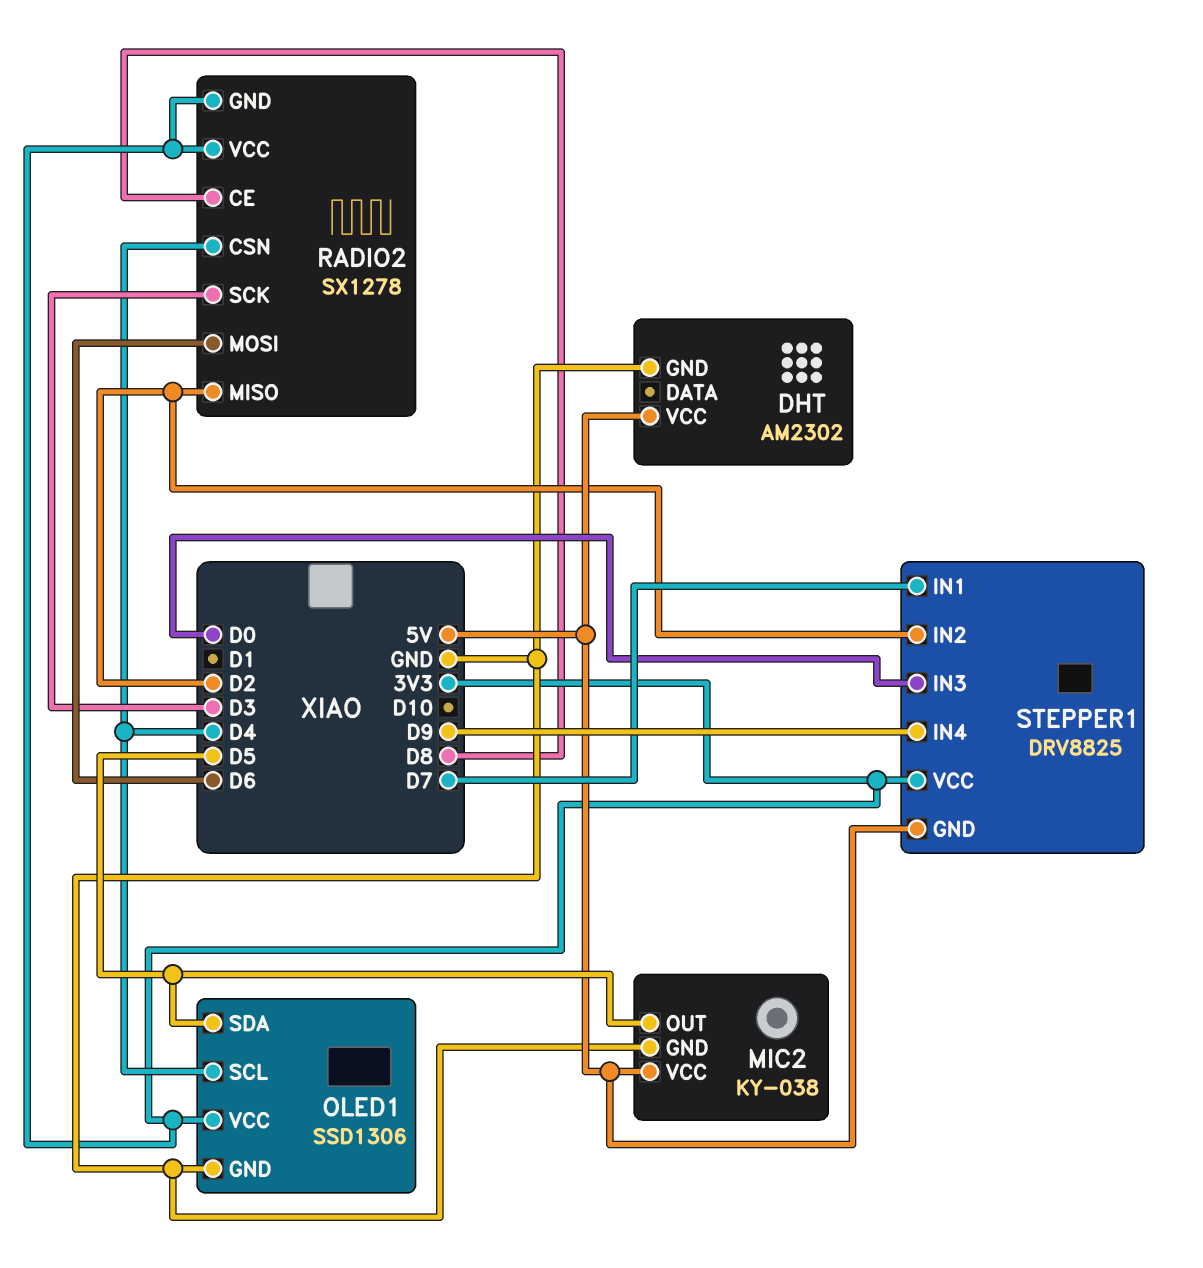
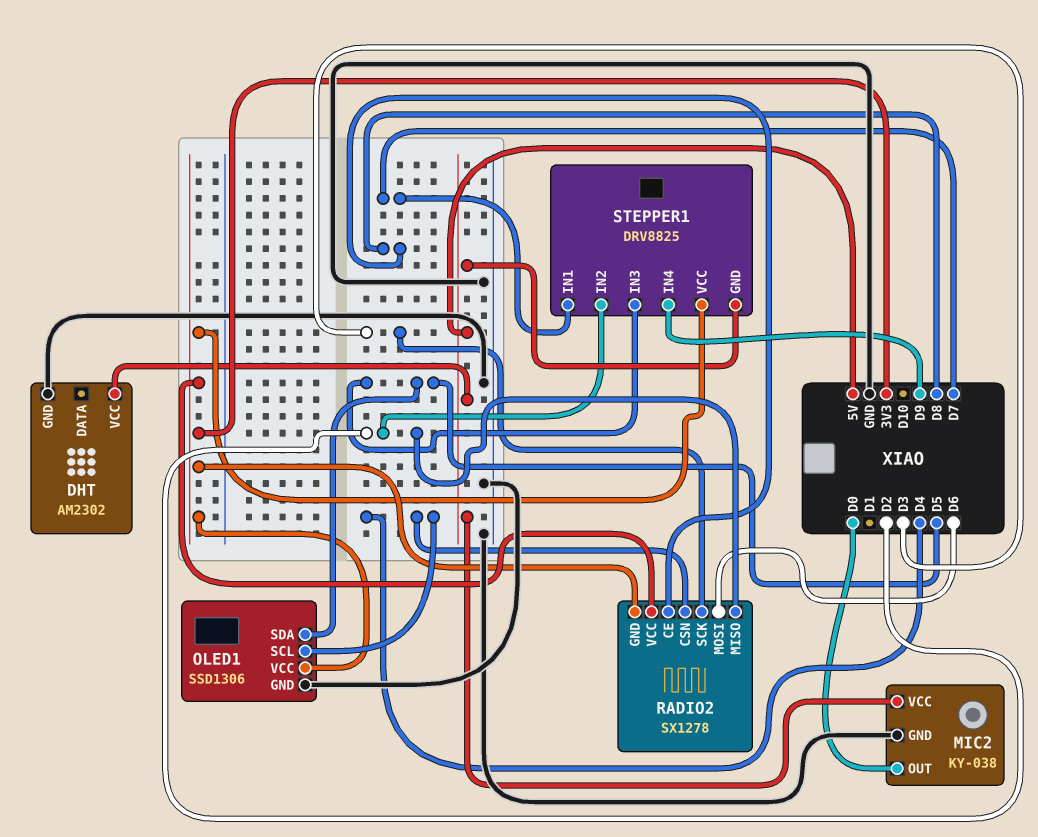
MIC2 pin OUT: D5 -> D0
STEPPER1 pin IN3: D0 -> D5

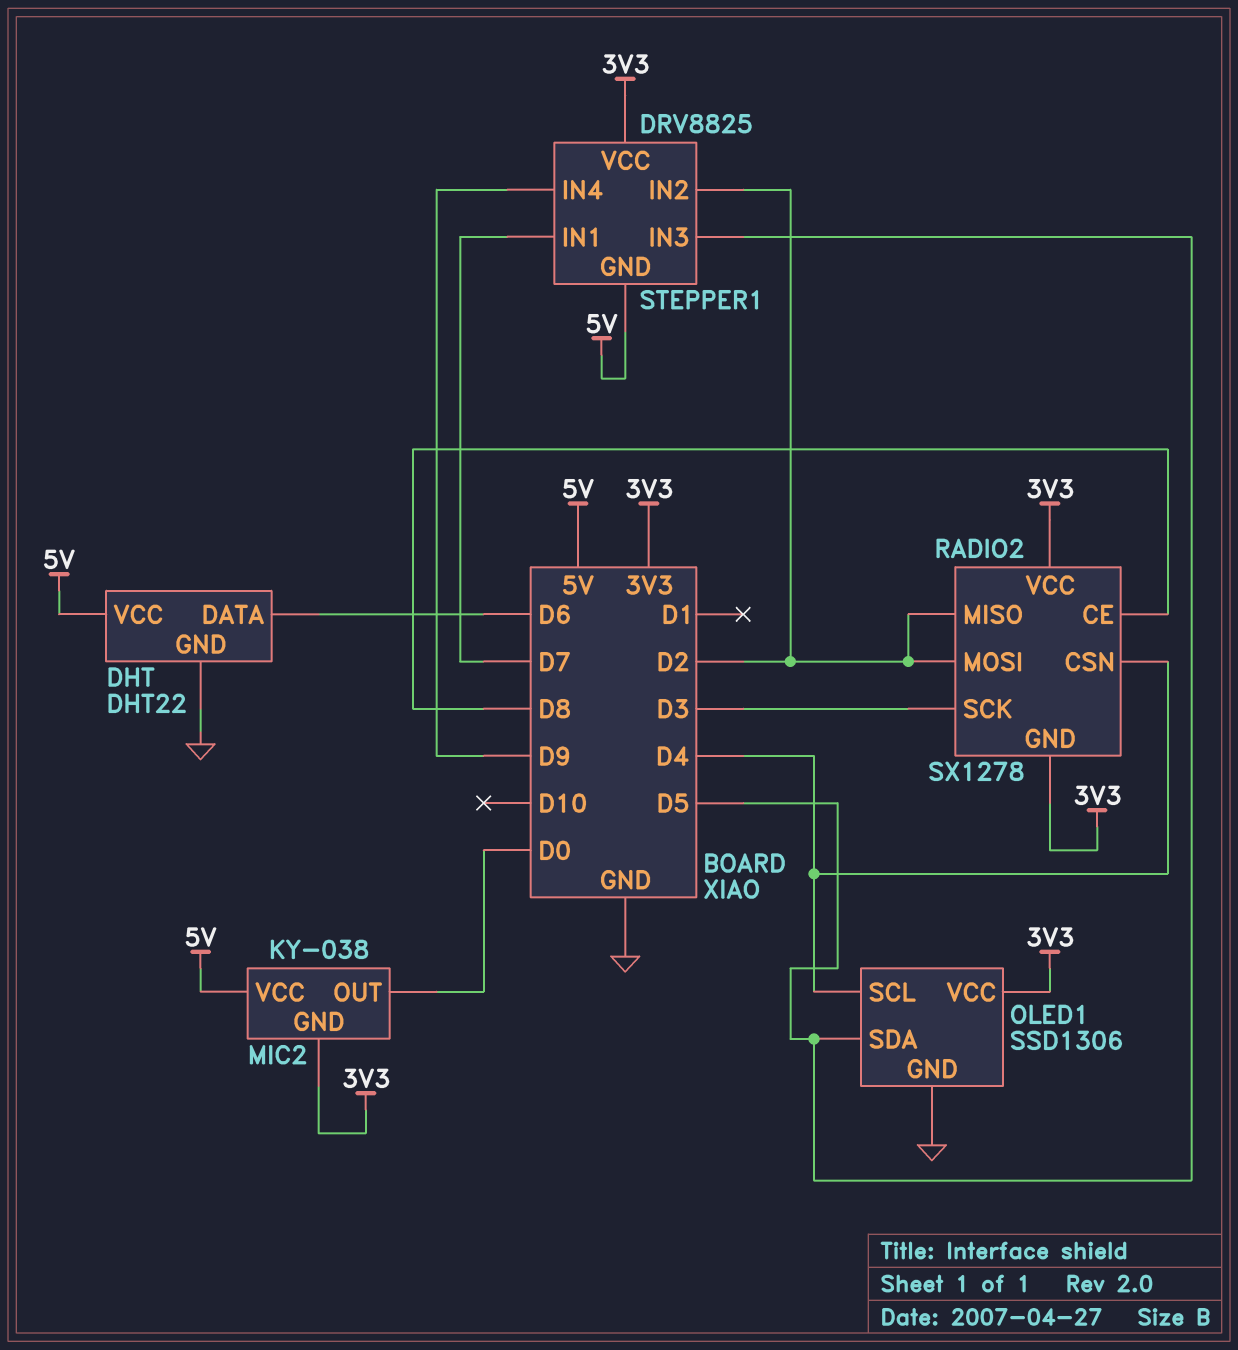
DHT: AM2302 -> DHT22
DHT pin DATA: none -> D6
MIC2 pin GND: GND -> 3V3
RADIO2 pin MOSI: D6 -> D2

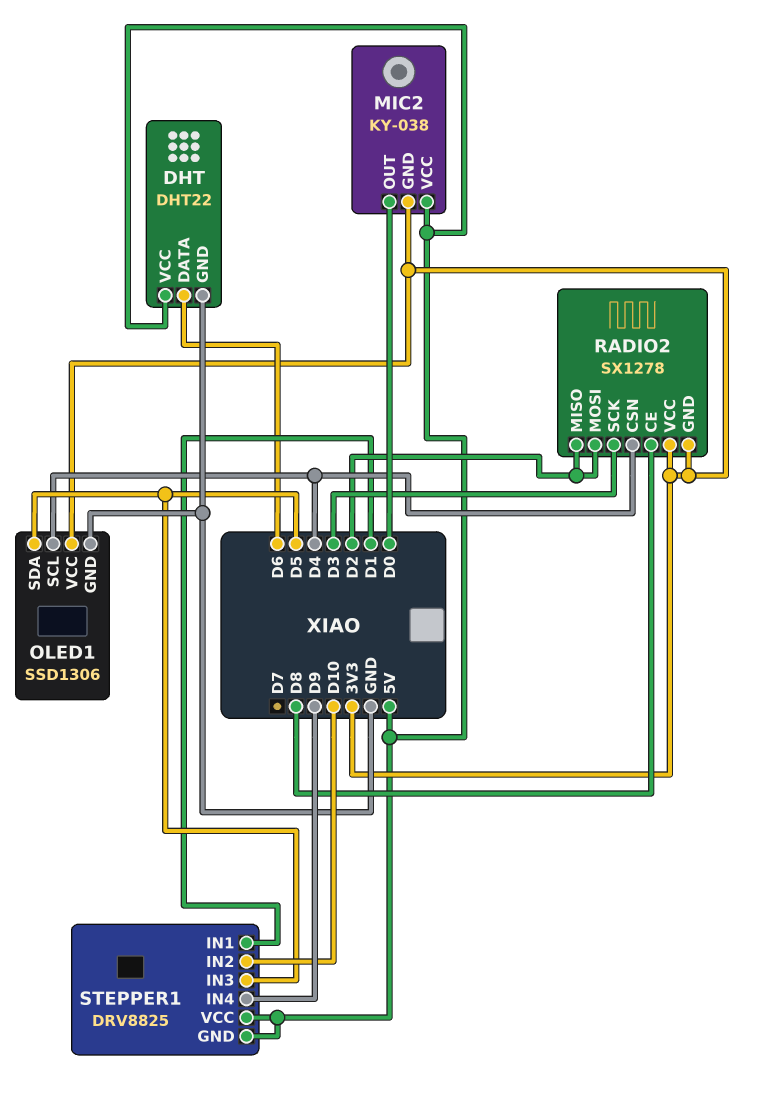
STEPPER1 pin IN1: D7 -> D1
STEPPER1 pin IN2: D2 -> D10
STEPPER1 pin VCC: 3V3 -> 5V

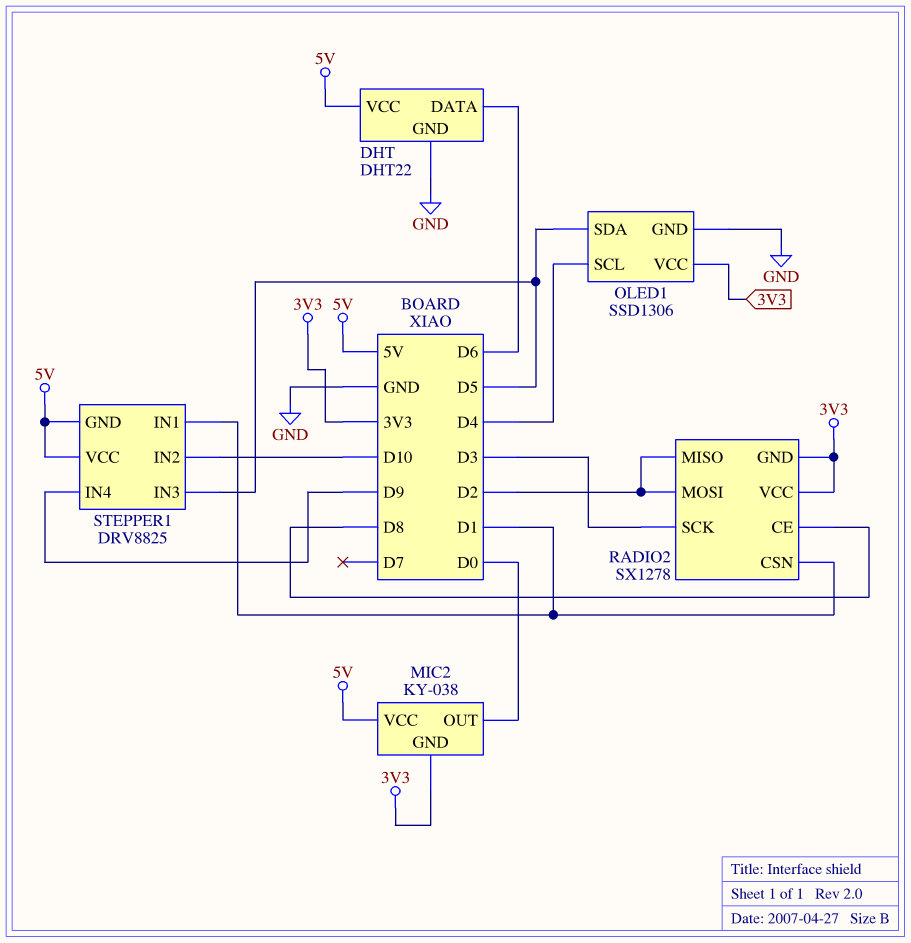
RADIO2 pin CSN: D4 -> D1

